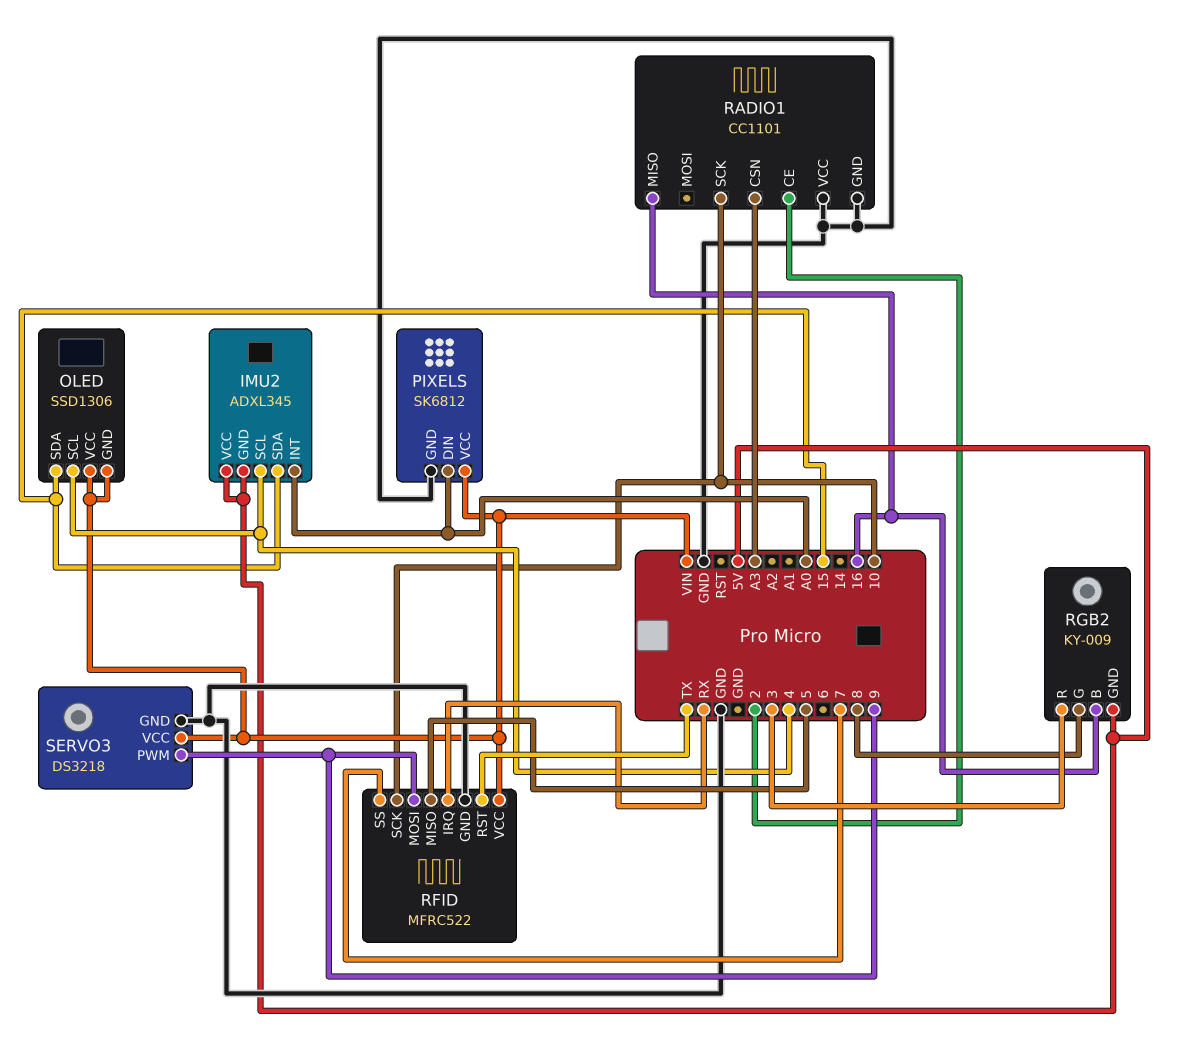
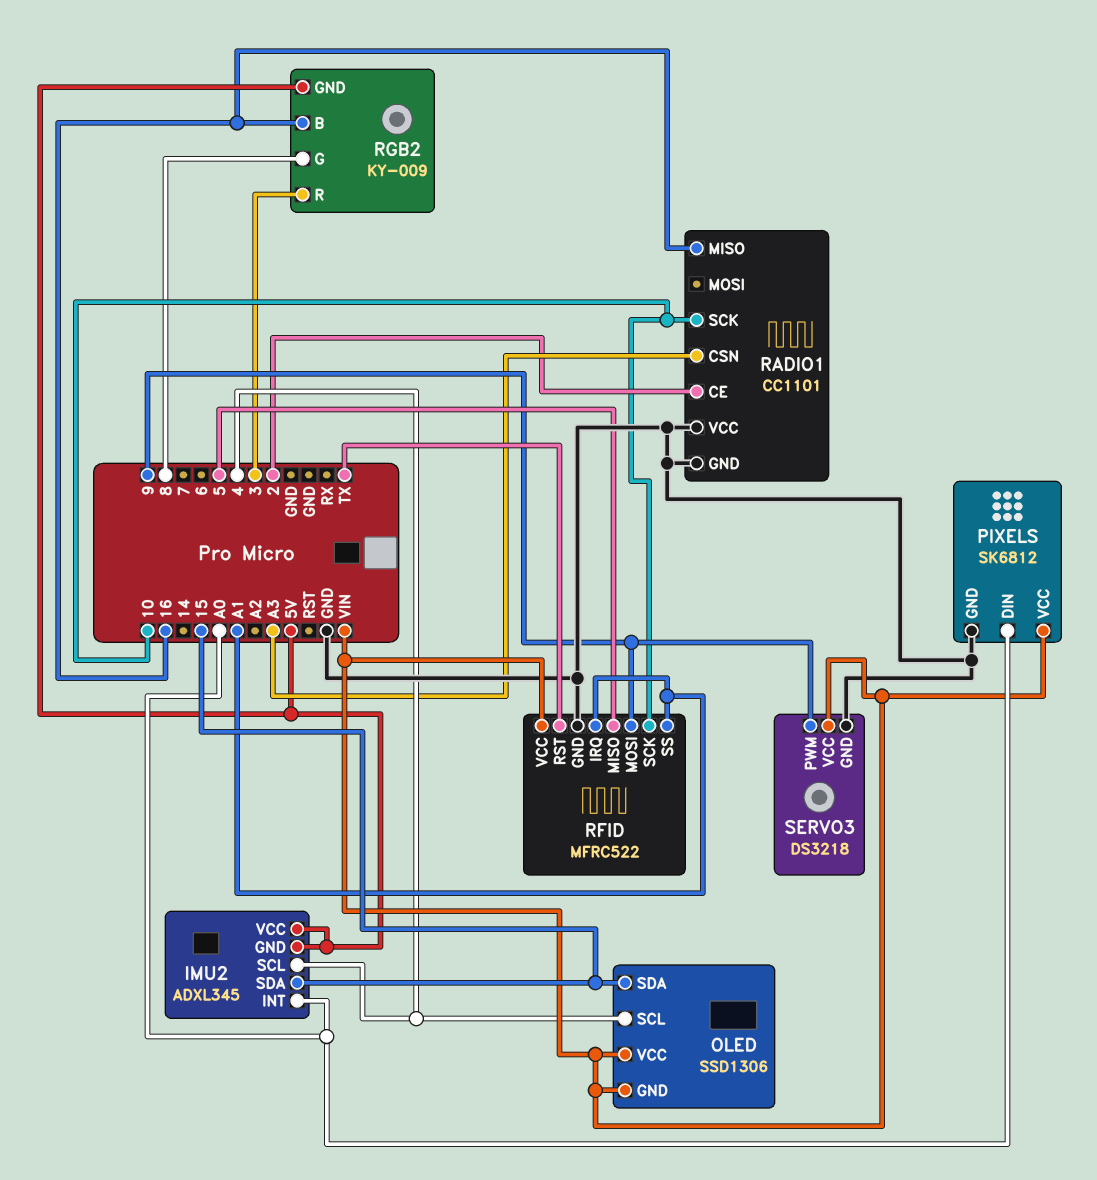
RFID pin IRQ: RX -> A1
RFID pin SS: 7 -> A1

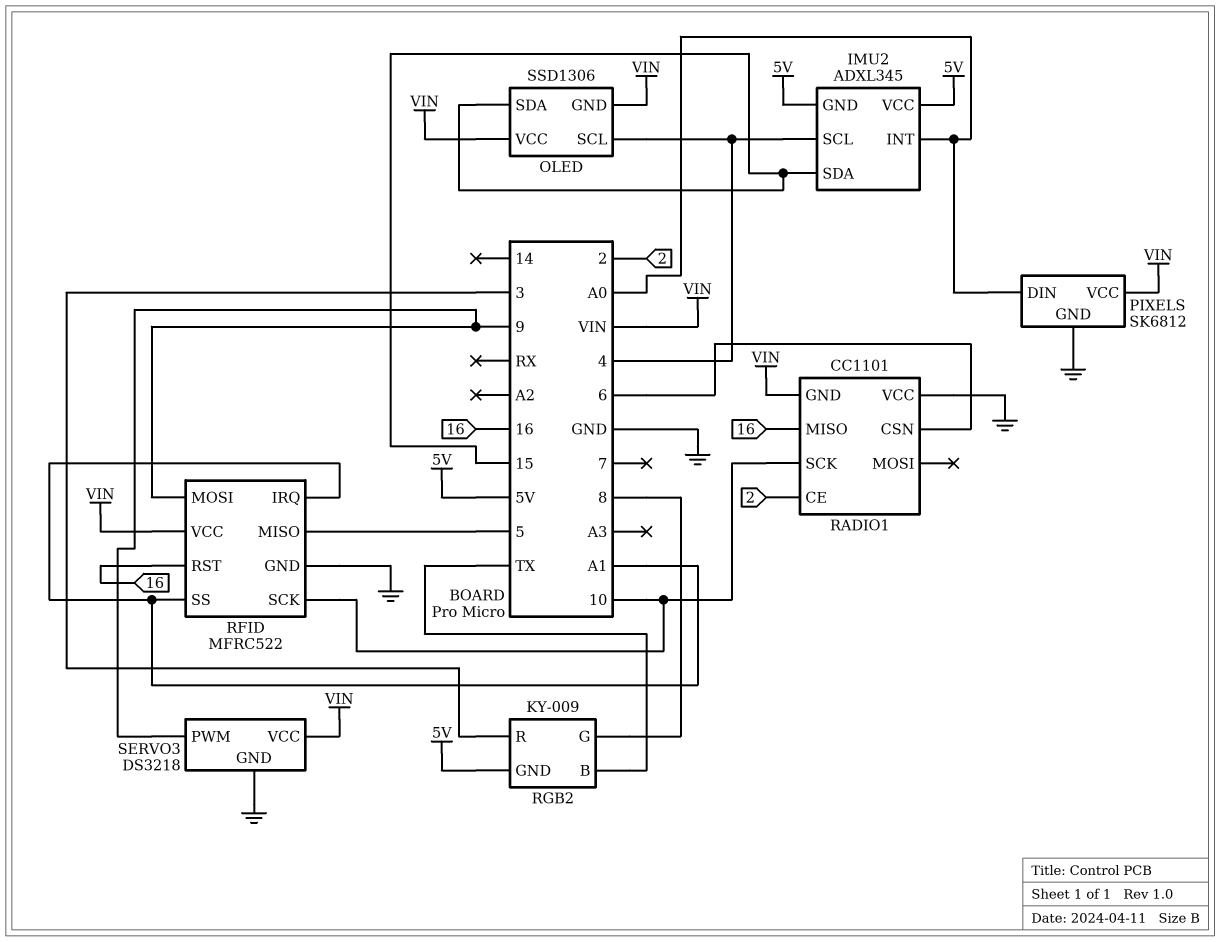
RADIO1 pin CSN: A3 -> 6
RADIO1 pin GND: GND -> VIN
RFID pin RST: TX -> 16
RGB2 pin B: 16 -> TX

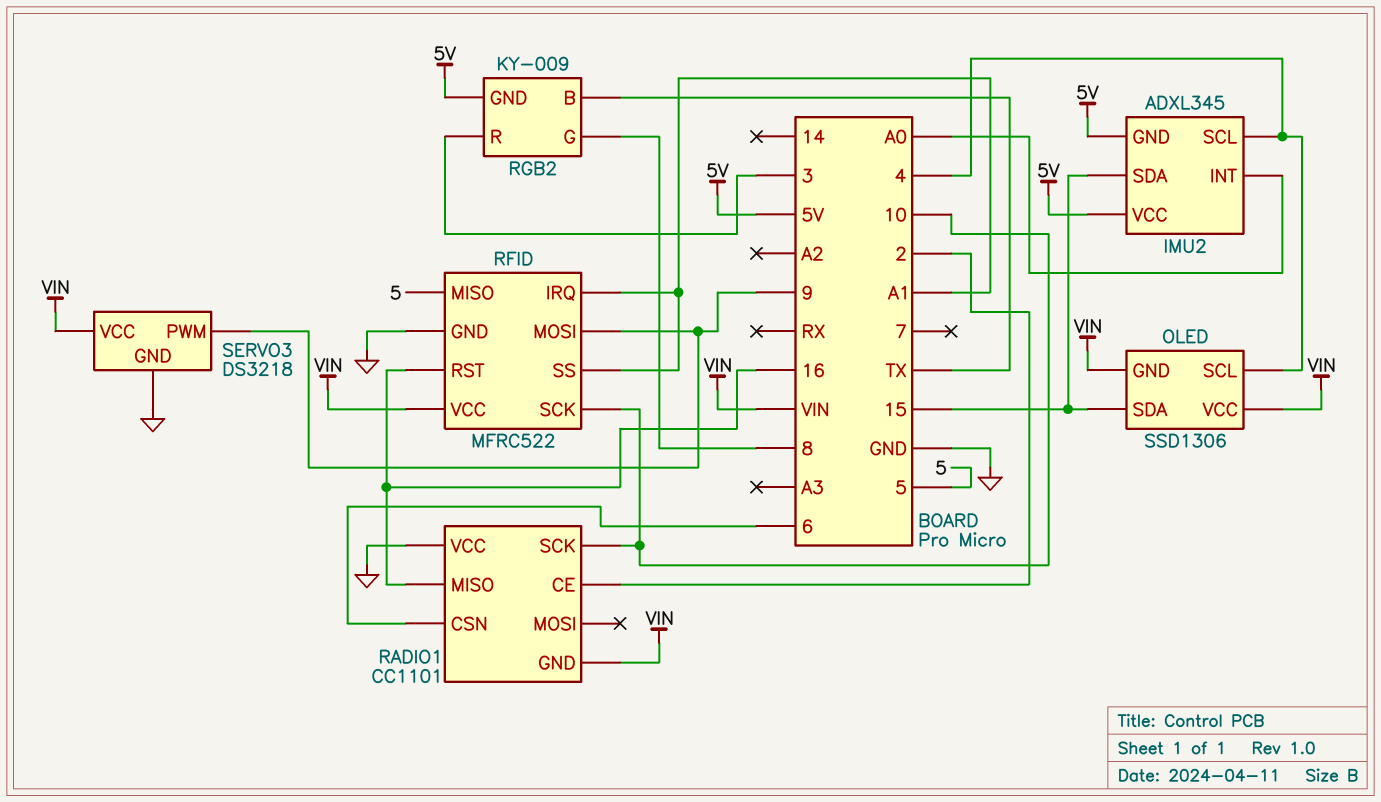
PIXELS: SK6812 -> none
PIXELS pin DIN: A0 -> none
PIXELS pin GND: GND -> none
PIXELS pin VCC: VIN -> none

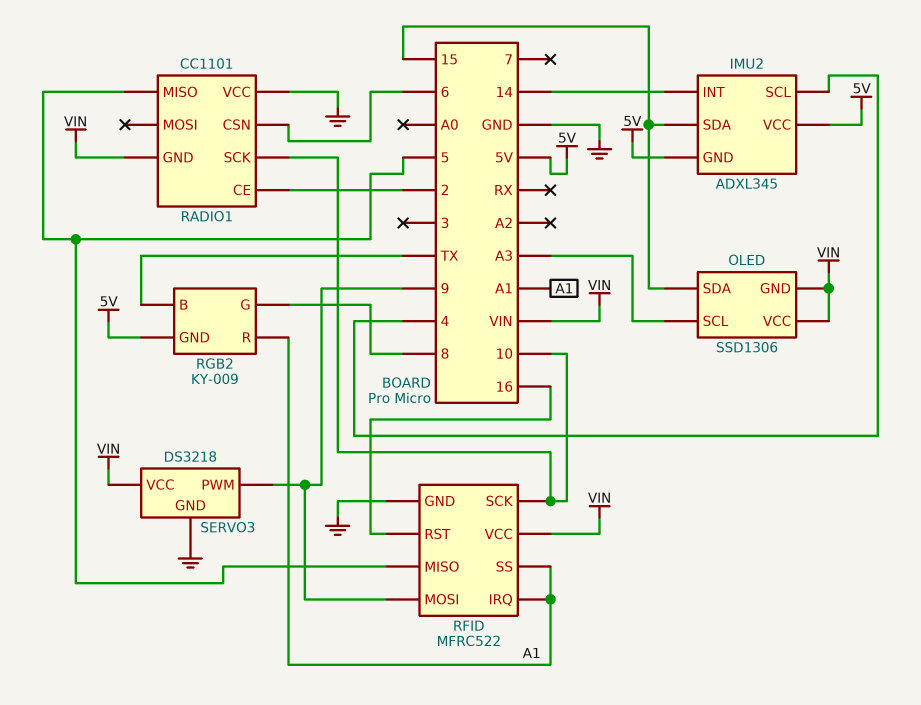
IMU2 pin INT: A0 -> 14
OLED pin SCL: 4 -> A3
RADIO1 pin MISO: 16 -> 5
RGB2 pin R: 3 -> A1

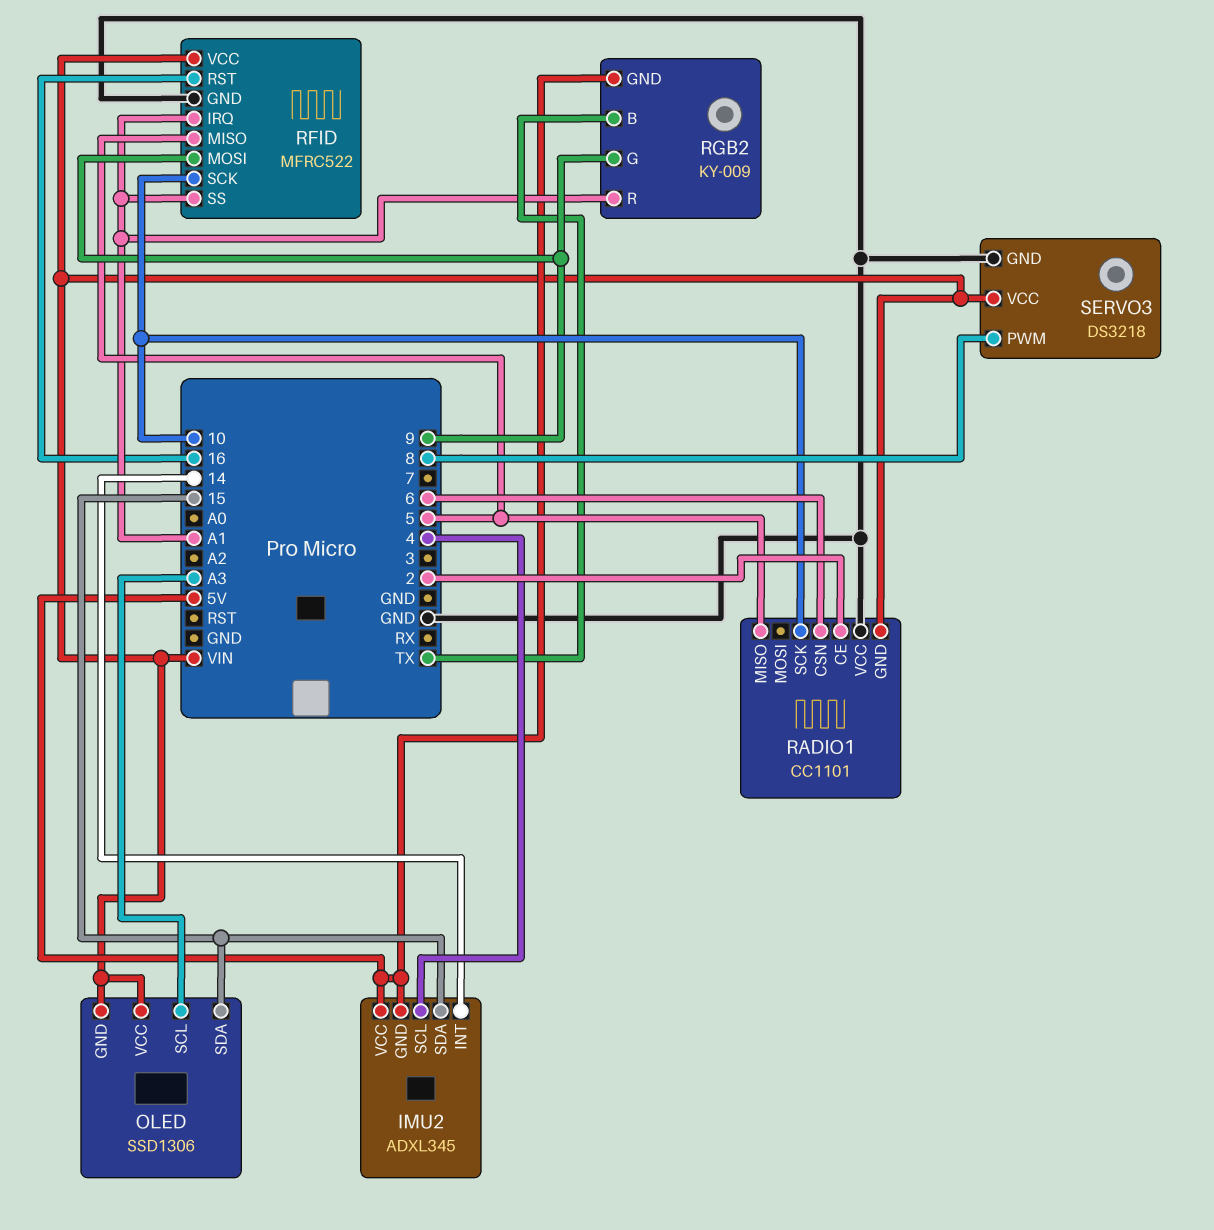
RGB2 pin G: 8 -> 9
SERVO3 pin PWM: 9 -> 8

